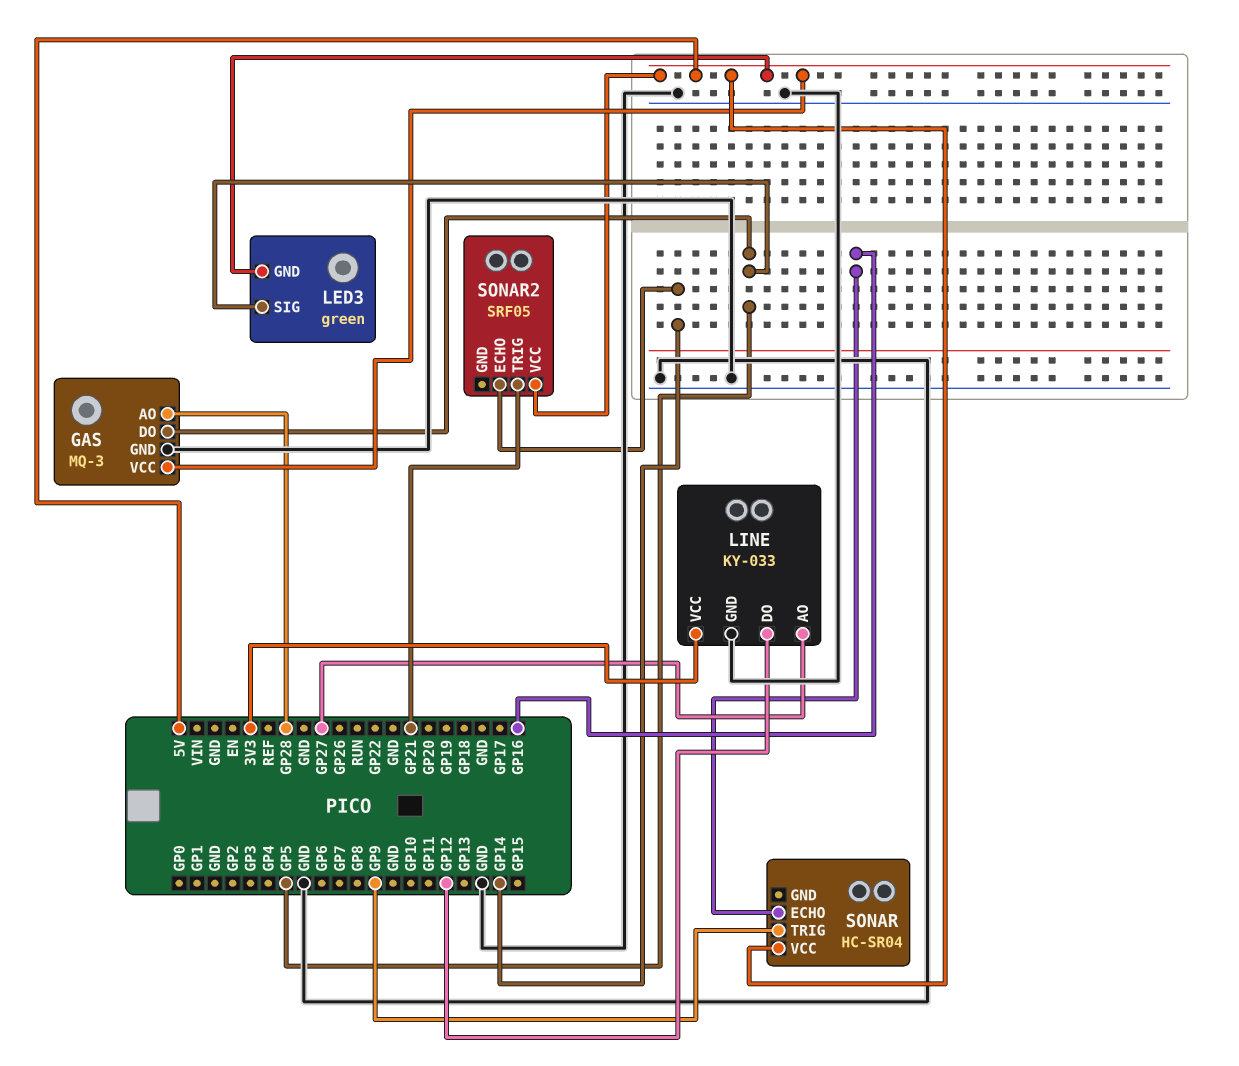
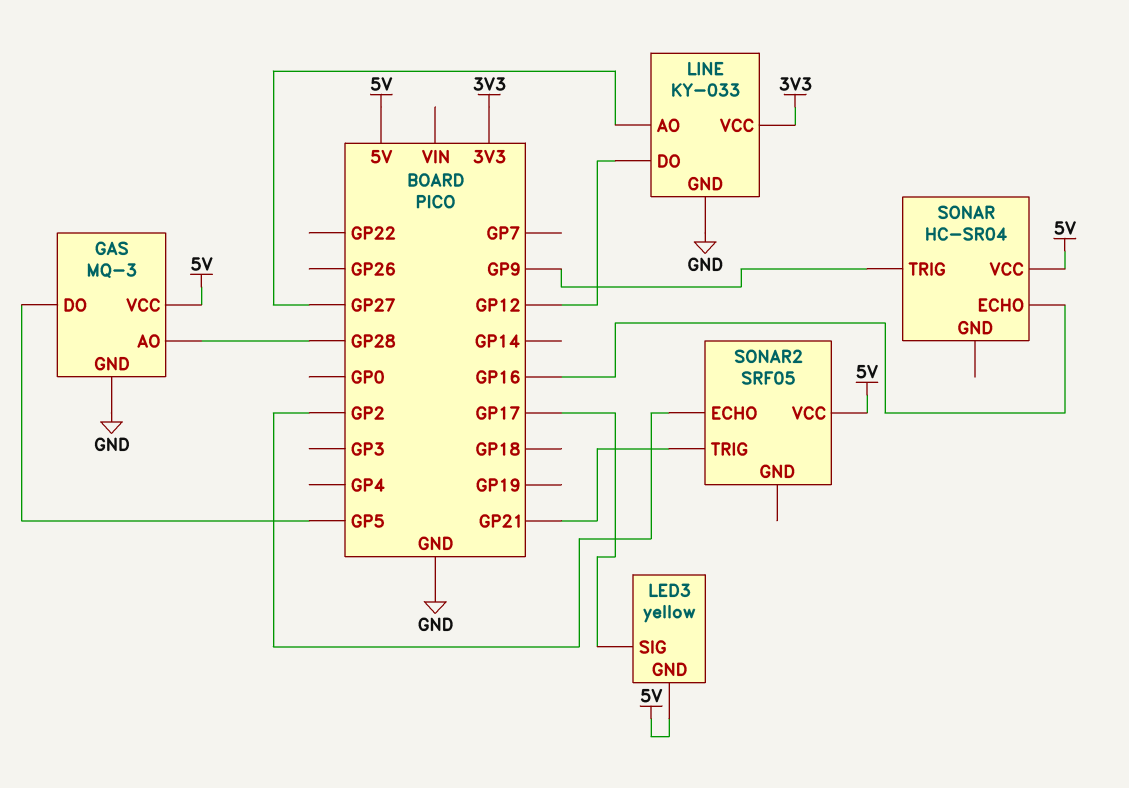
LED3: green -> yellow
LED3 pin SIG: GP5 -> GP17
SONAR2 pin ECHO: GP14 -> GP2

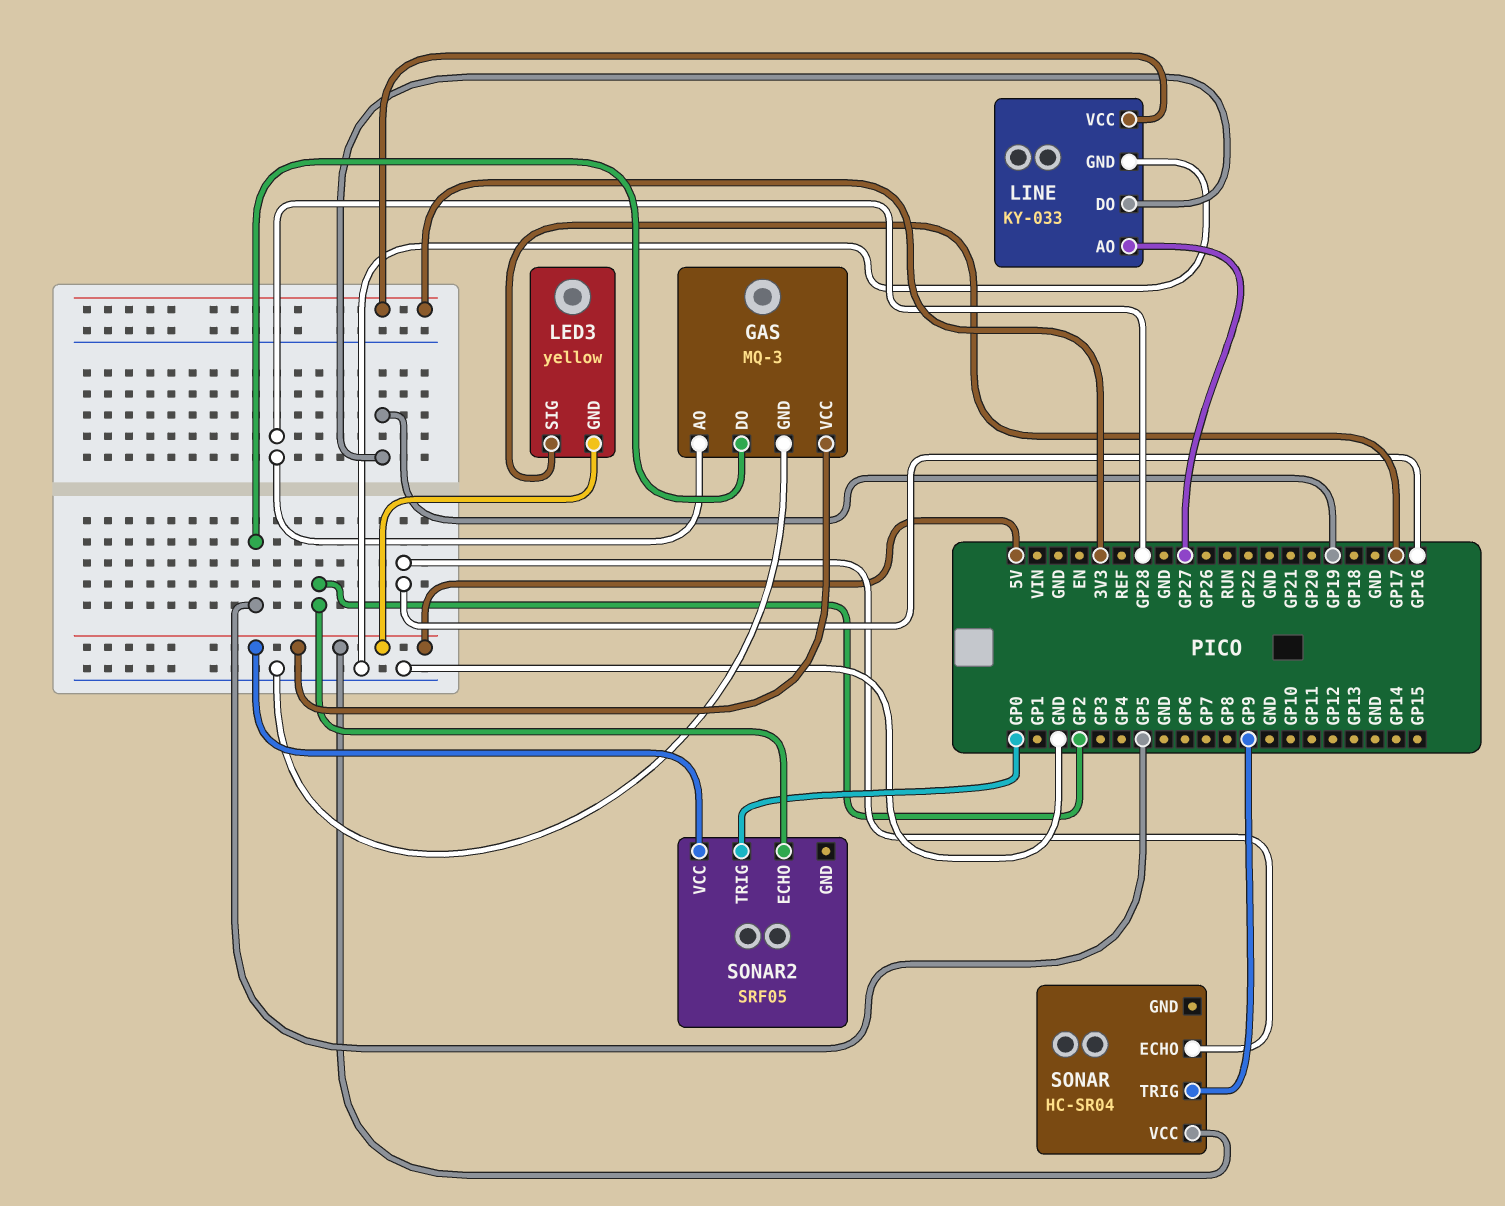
LINE pin DO: GP12 -> GP19
SONAR2 pin TRIG: GP21 -> GP0

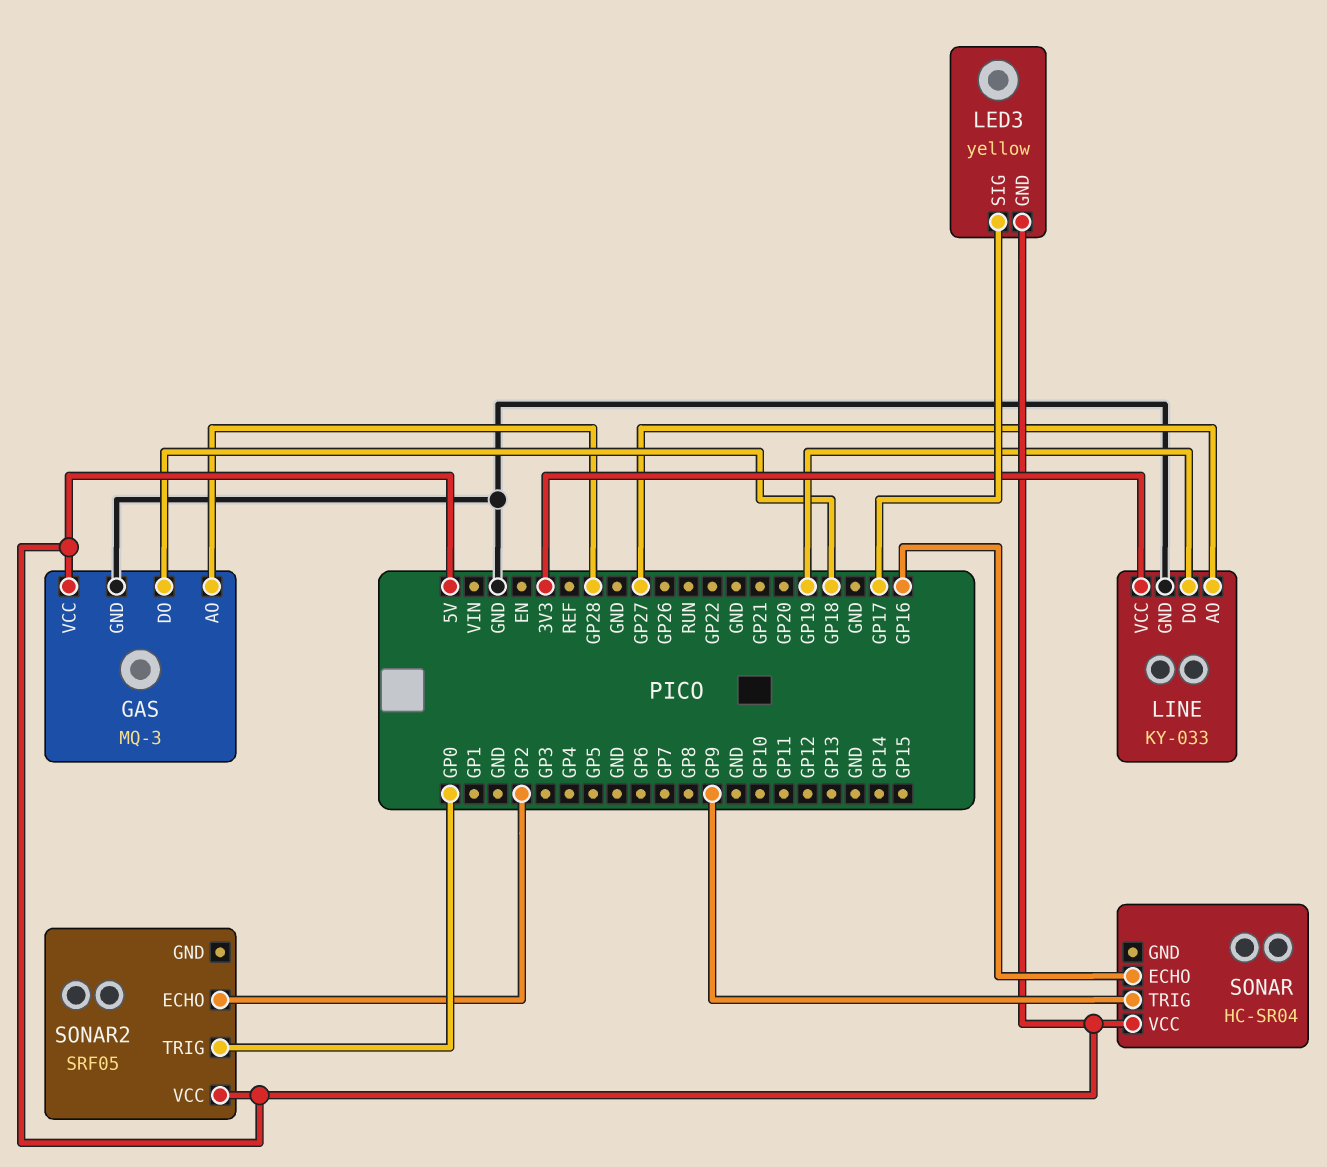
GAS pin DO: GP5 -> GP18

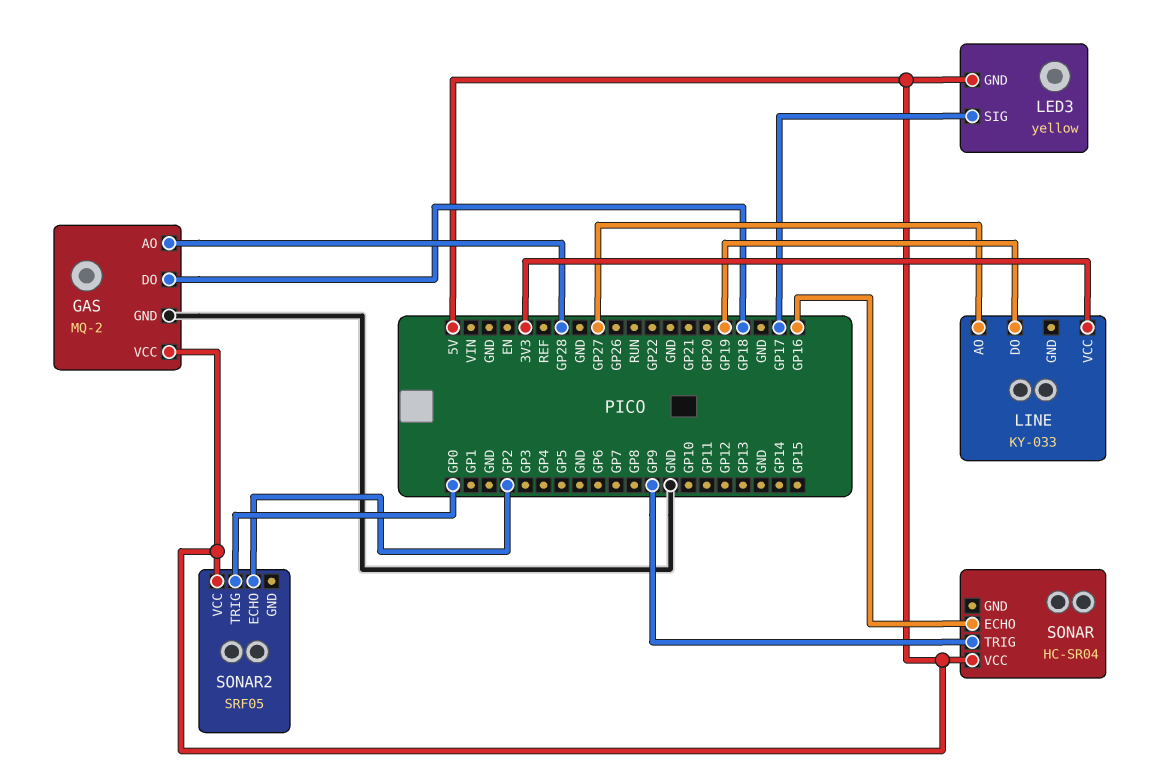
GAS: MQ-3 -> MQ-2
LINE pin GND: GND -> none

